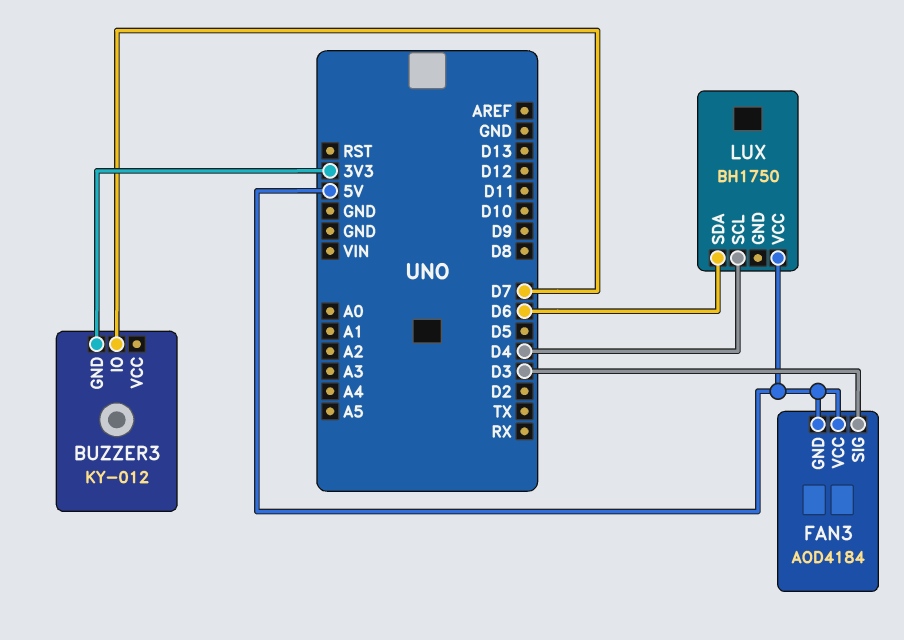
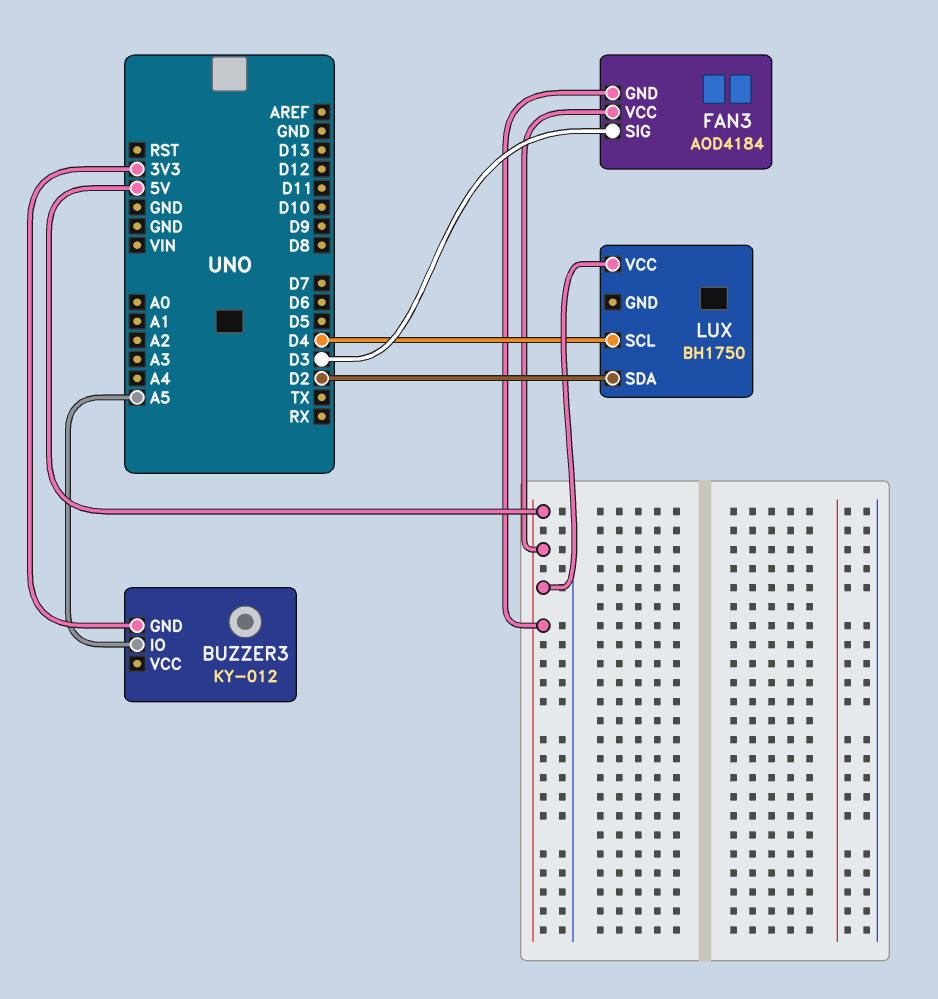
BUZZER3 pin IO: D7 -> A5
LUX pin SDA: D6 -> D2

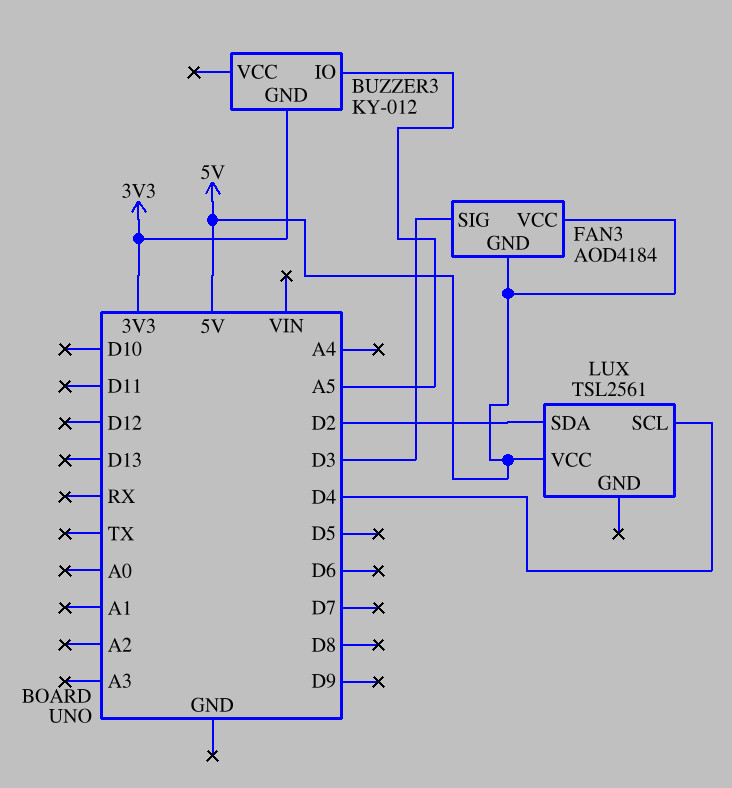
LUX: BH1750 -> TSL2561

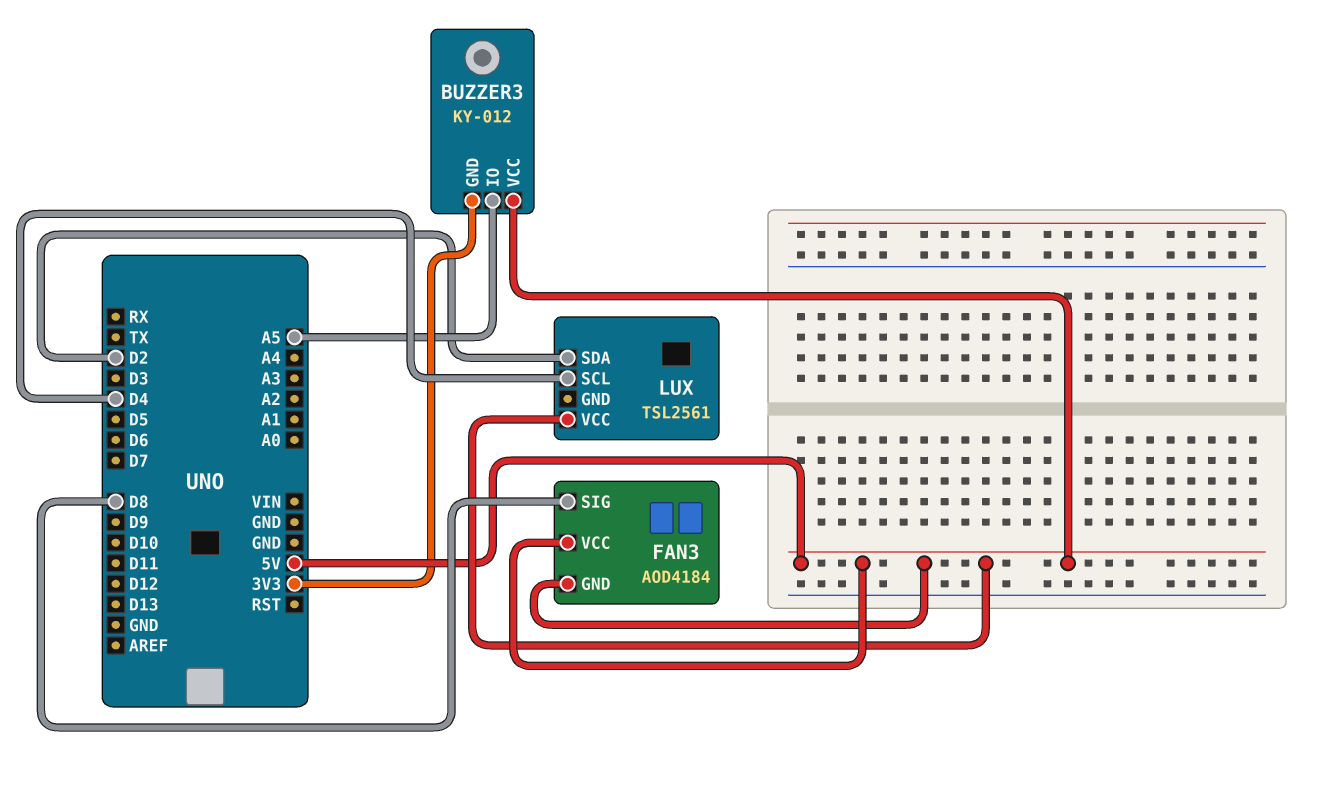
BUZZER3 pin VCC: none -> 5V
FAN3 pin SIG: D3 -> D8

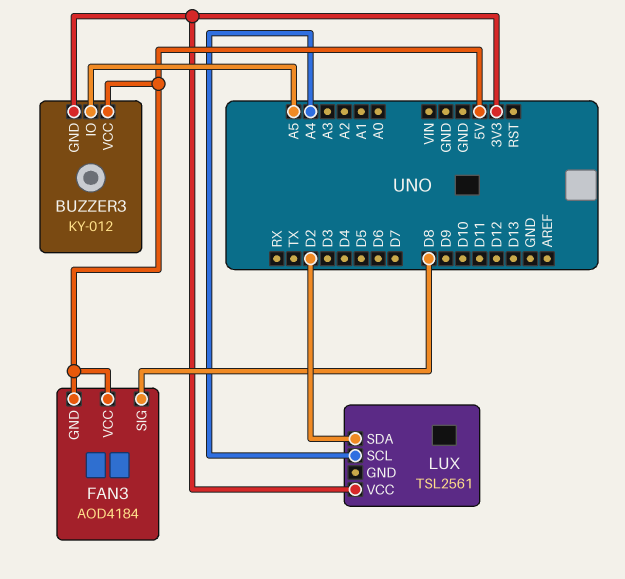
LUX pin SCL: D4 -> A4
LUX pin VCC: 5V -> 3V3

